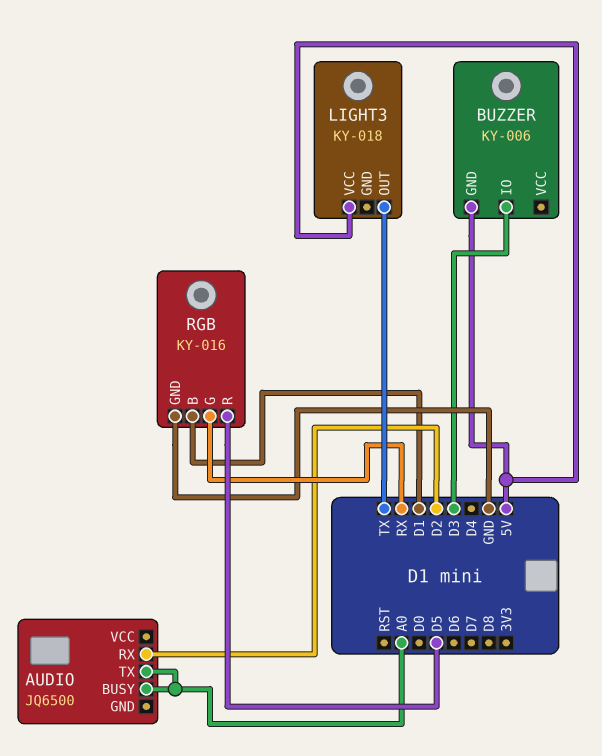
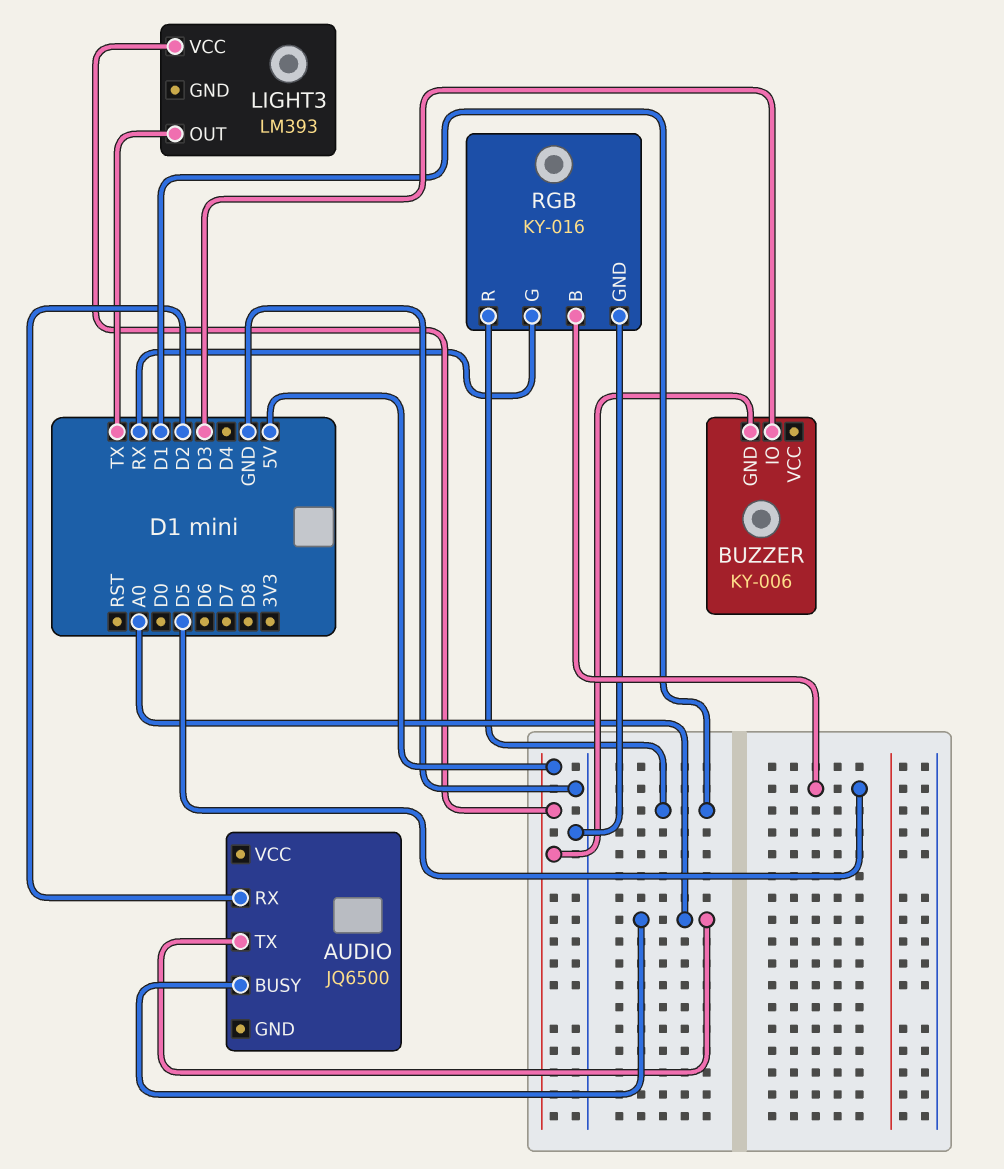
LIGHT3: KY-018 -> LM393
RGB pin B: D1 -> D5
RGB pin R: D5 -> D1

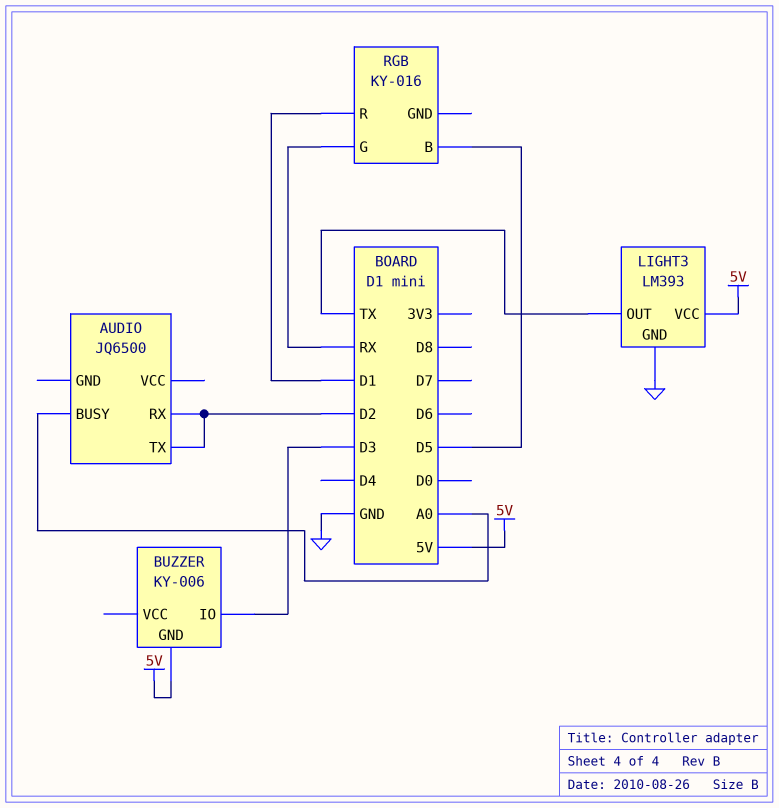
AUDIO pin TX: A0 -> D2
LIGHT3 pin GND: none -> GND
RGB pin GND: GND -> none

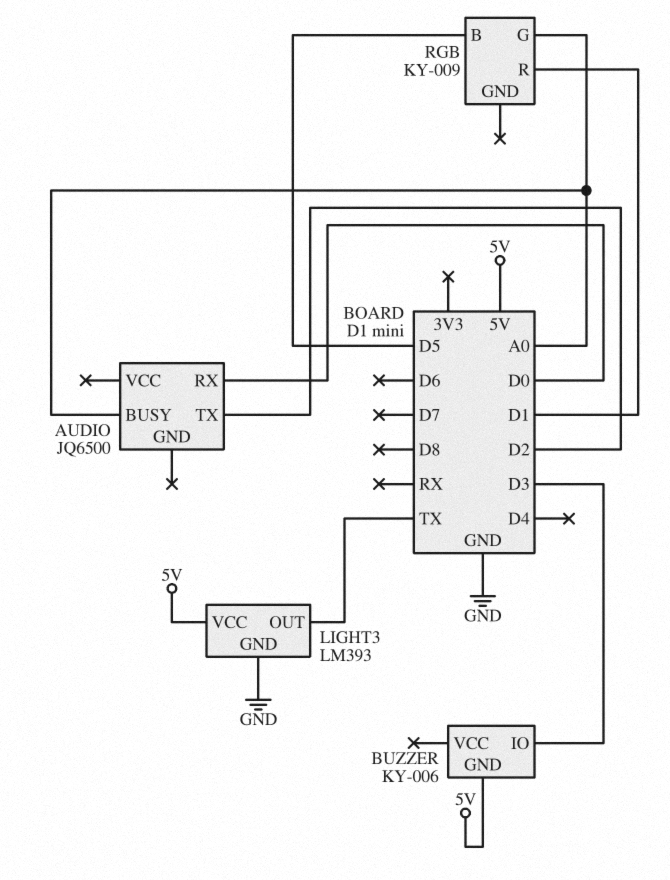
AUDIO pin RX: D2 -> D0
RGB: KY-016 -> KY-009
RGB pin G: RX -> A0

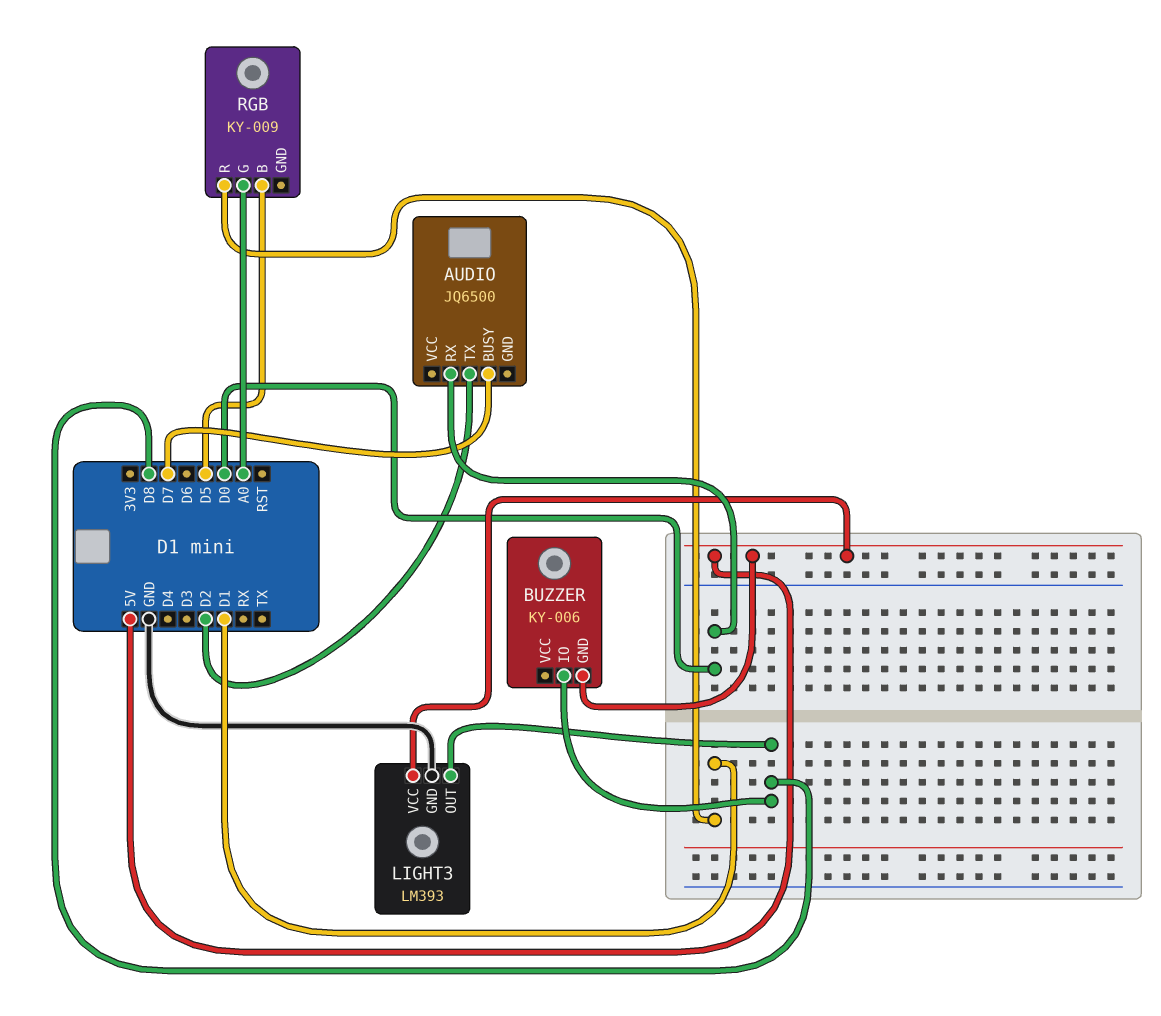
AUDIO pin BUSY: A0 -> D7
BUZZER pin IO: D3 -> D8
LIGHT3 pin OUT: TX -> D8

